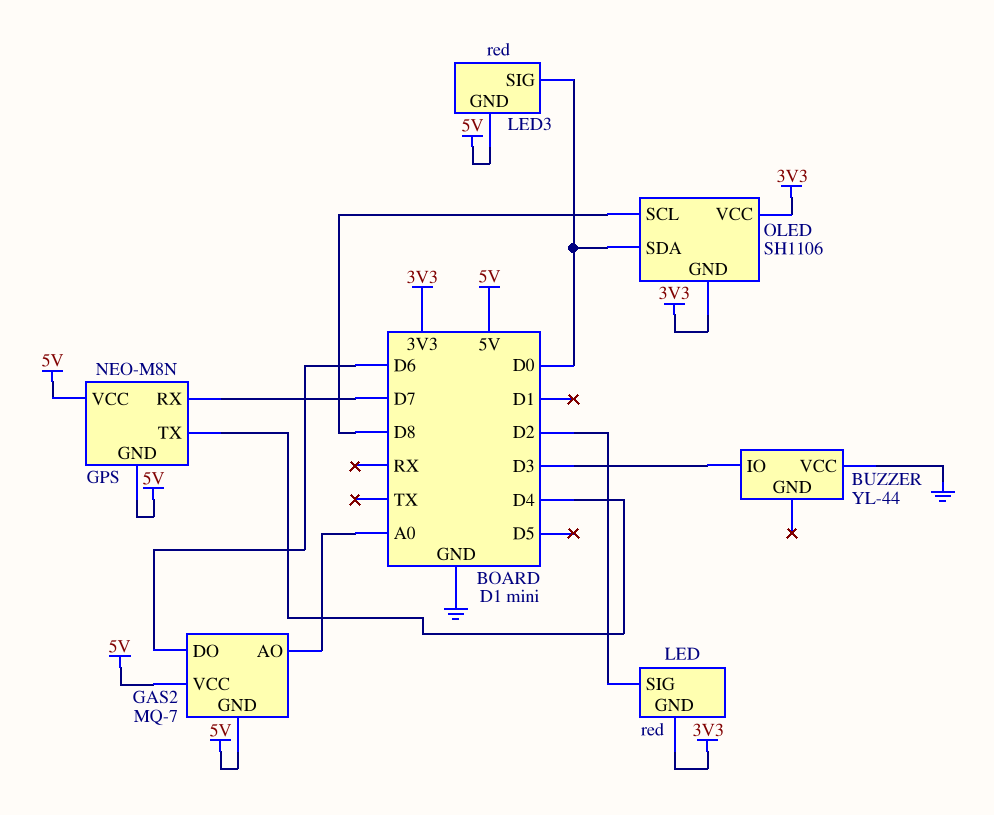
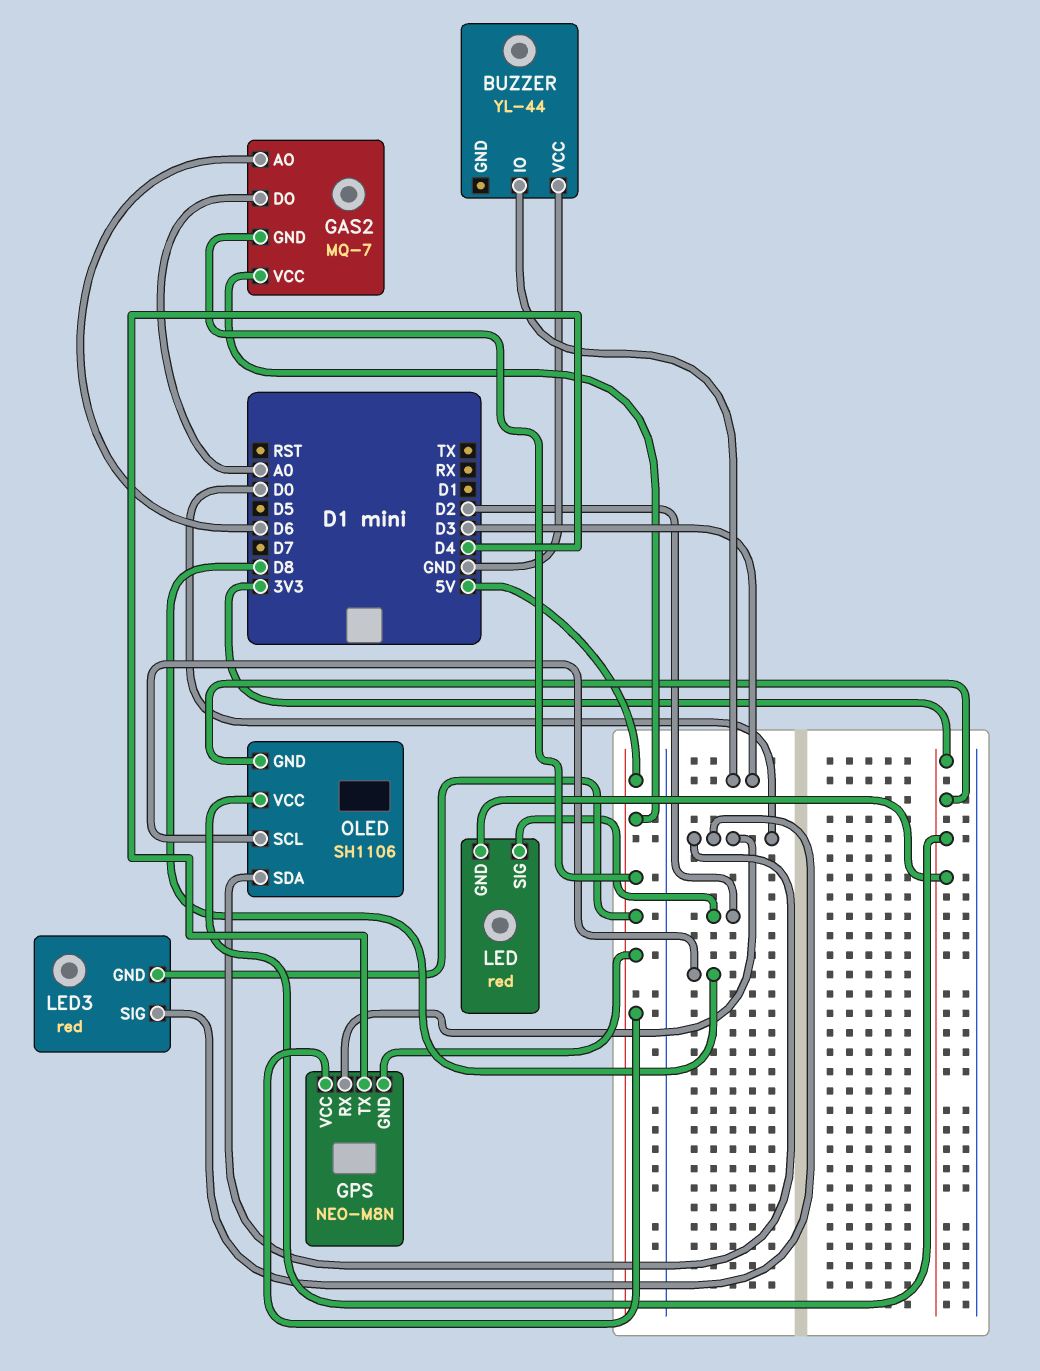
GAS2 pin AO: A0 -> D6
GAS2 pin DO: D6 -> A0
GPS pin RX: D7 -> D0

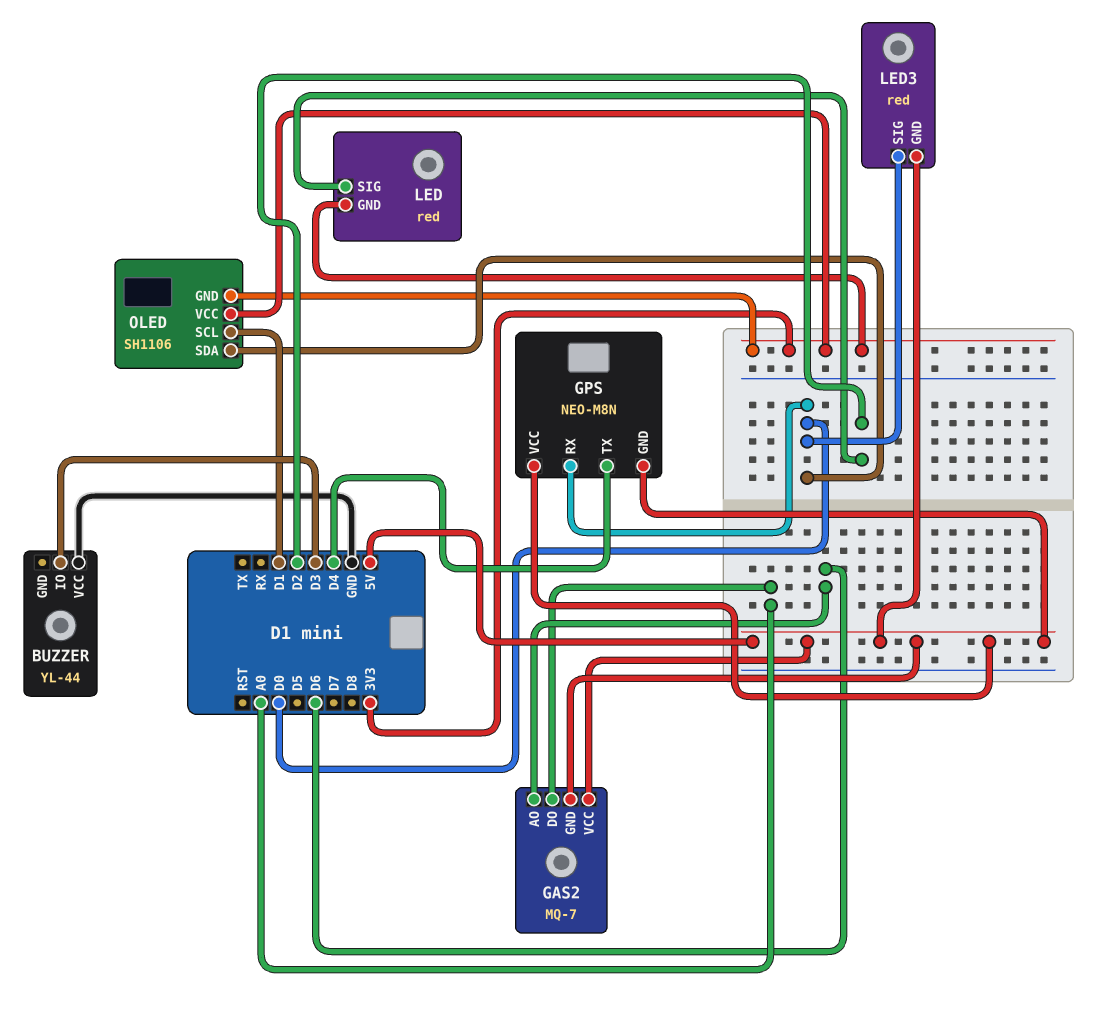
OLED pin SCL: D8 -> D1

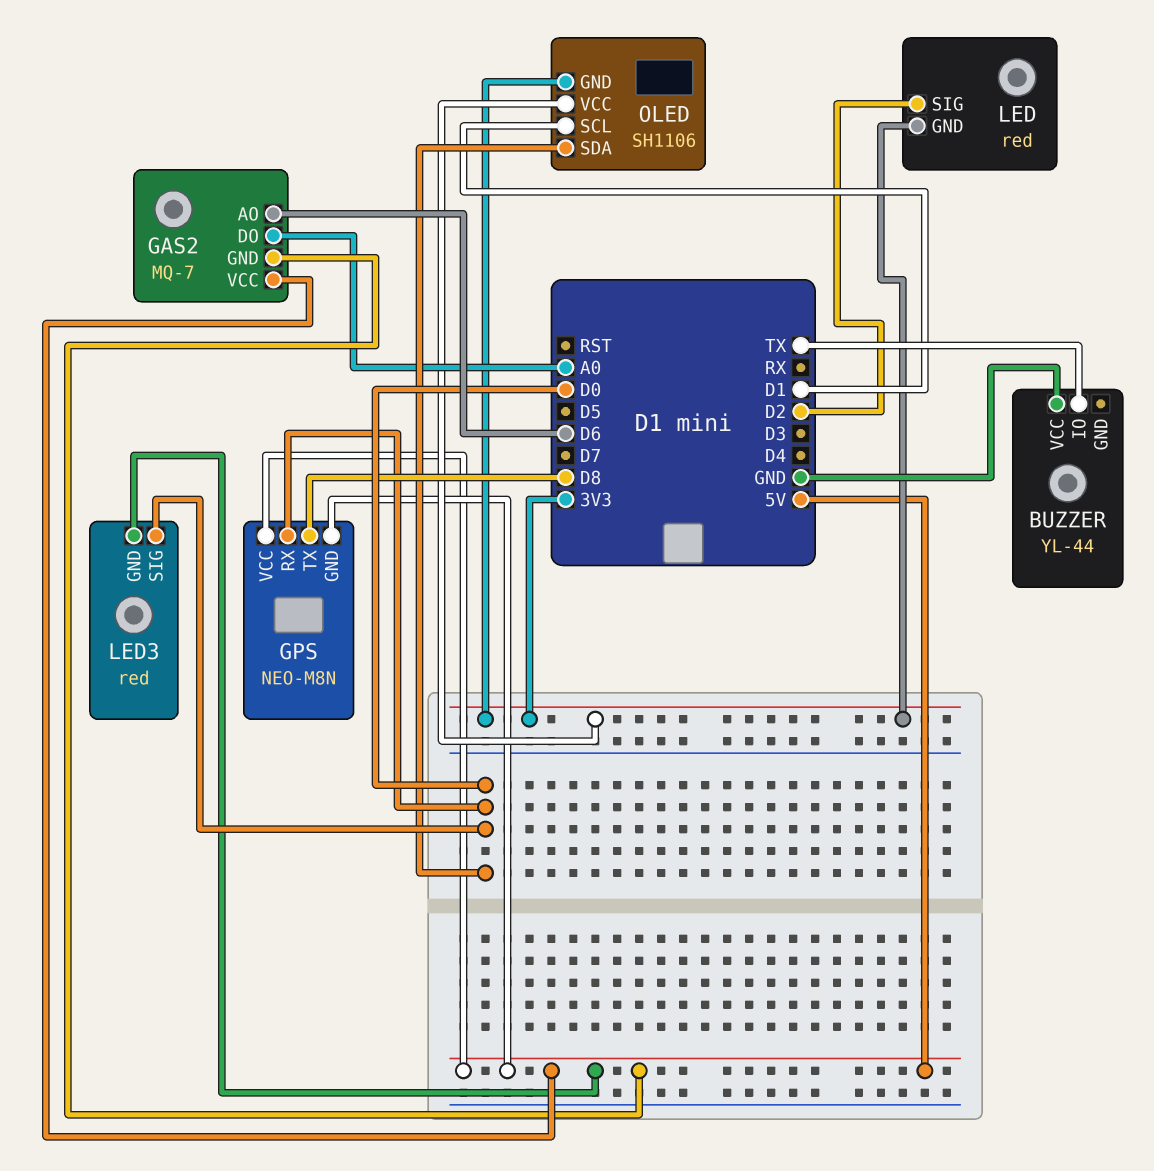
BUZZER pin IO: D3 -> TX
GPS pin TX: D4 -> D8

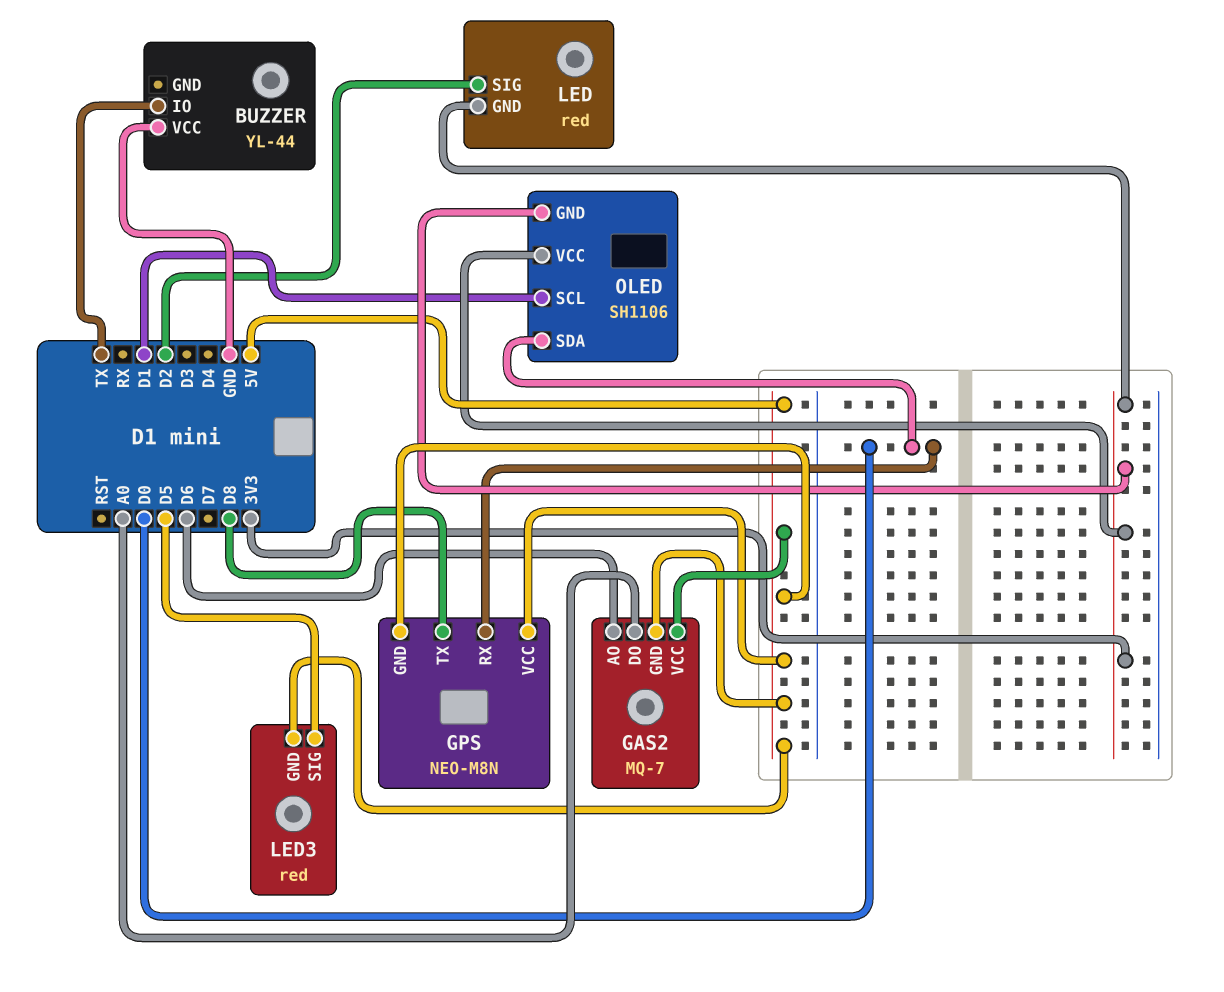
LED3 pin SIG: D0 -> D5

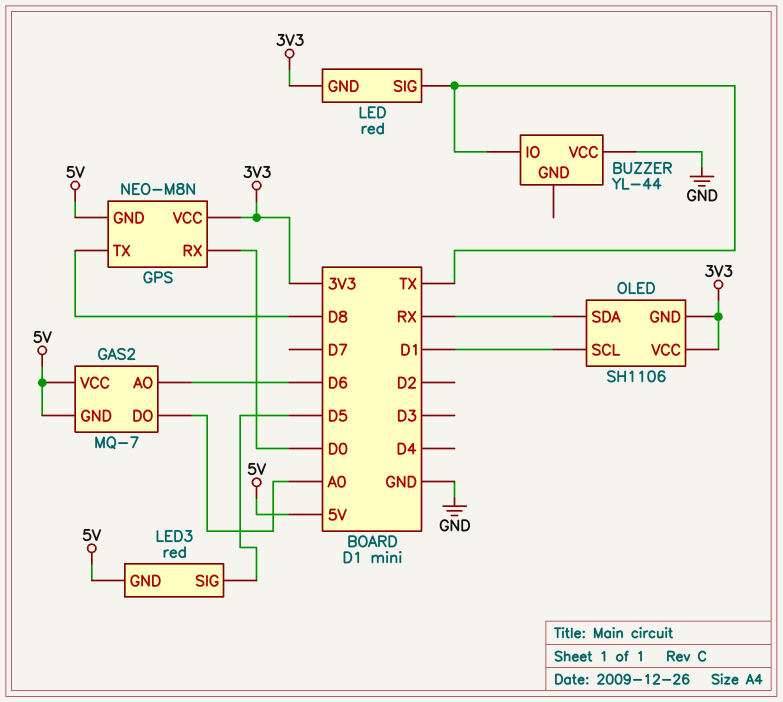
GPS pin VCC: 5V -> 3V3
LED pin SIG: D2 -> TX
OLED pin SDA: D0 -> RX

